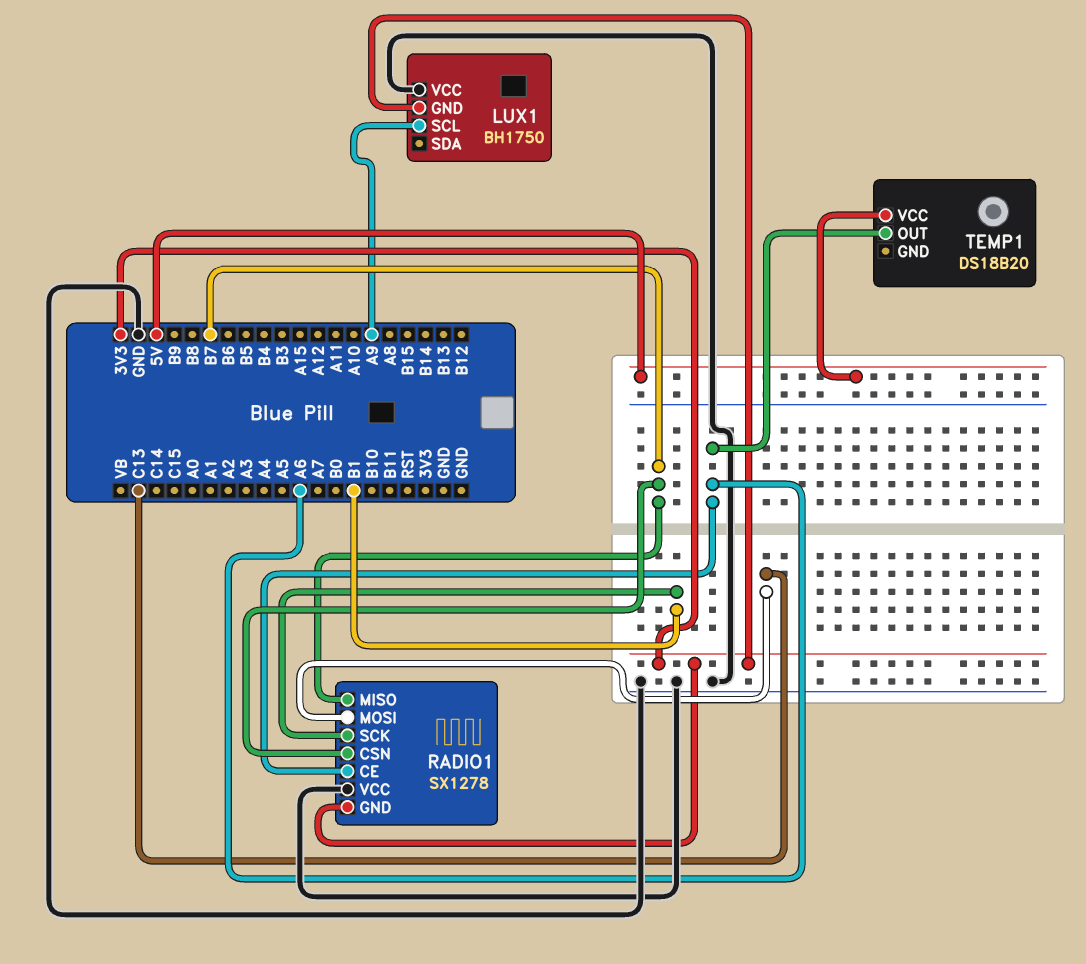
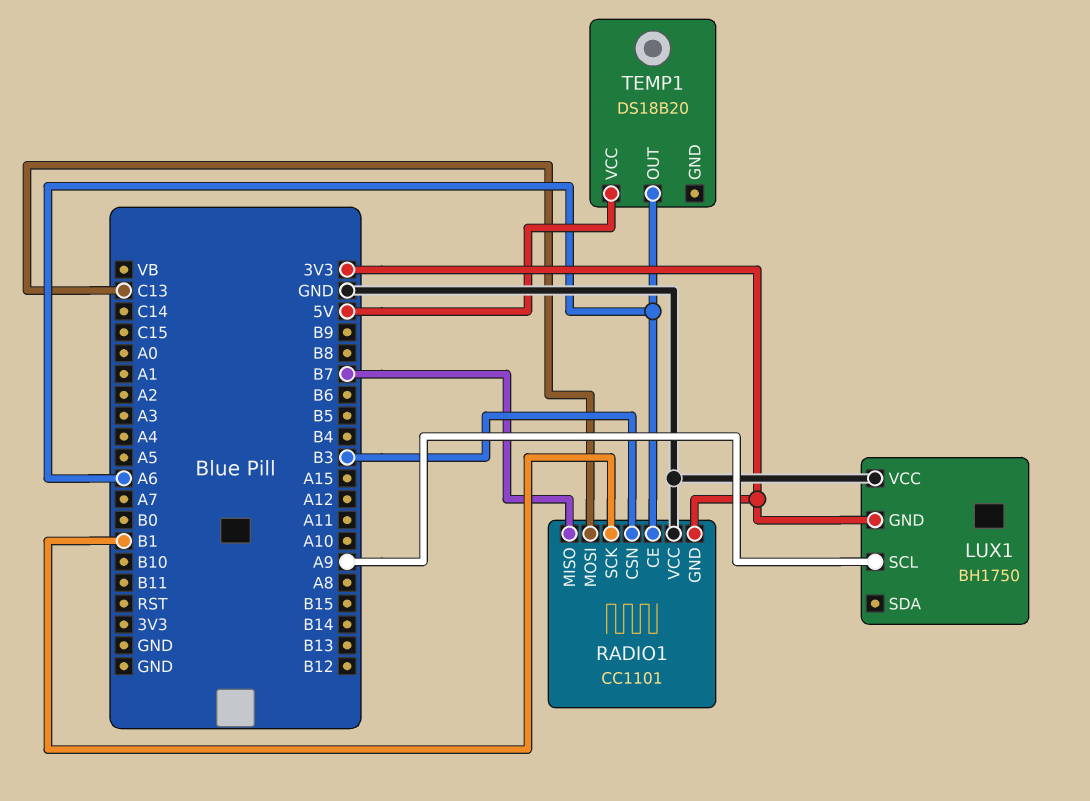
RADIO1: SX1278 -> CC1101
RADIO1 pin CSN: B7 -> B3

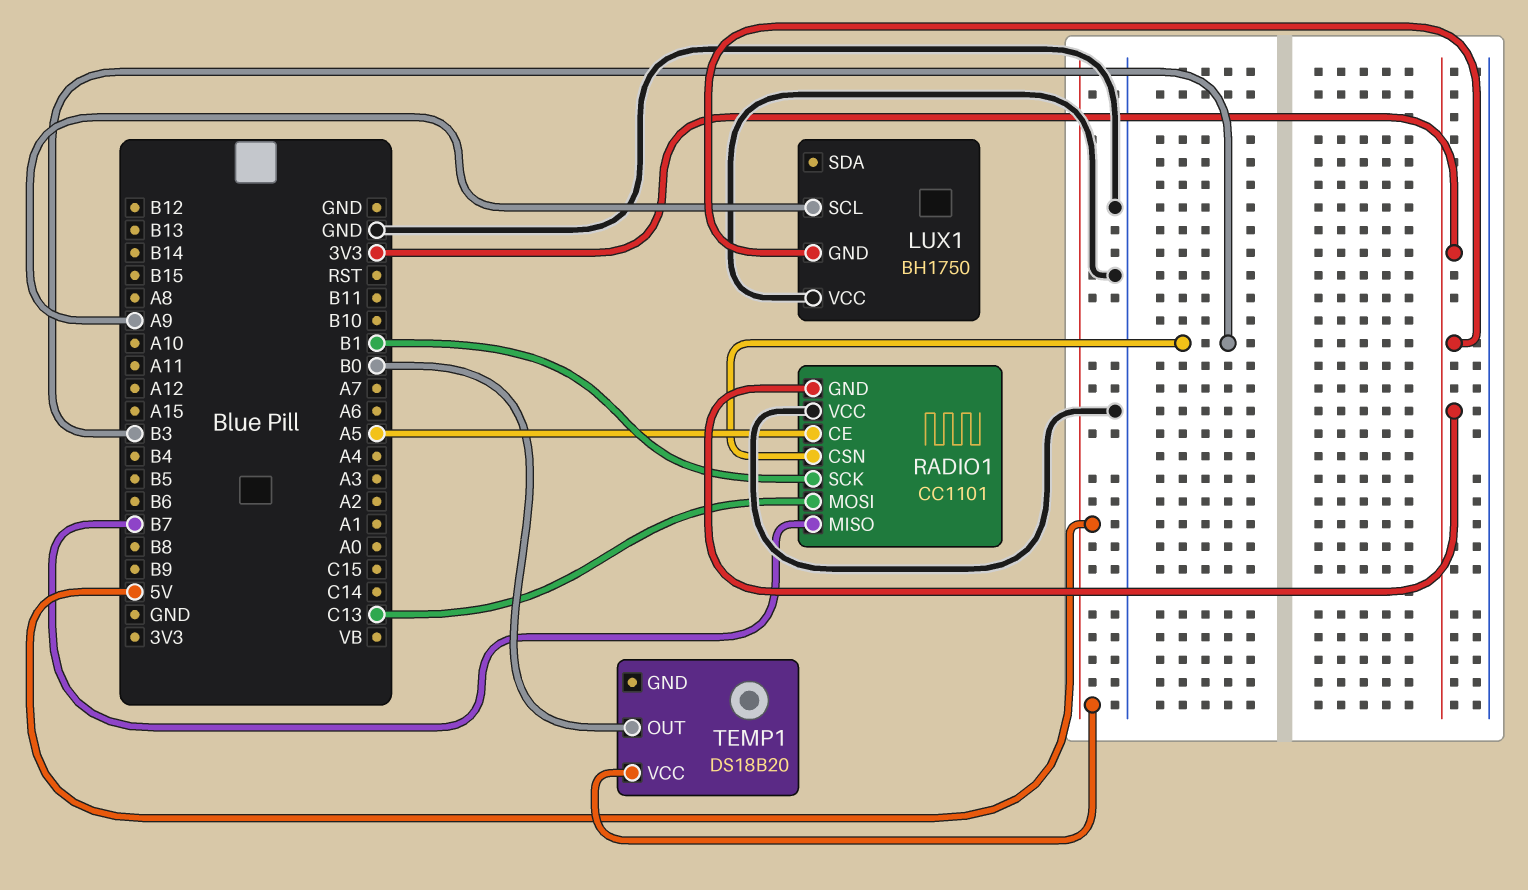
RADIO1 pin CE: A6 -> A5
TEMP1 pin OUT: A6 -> B0

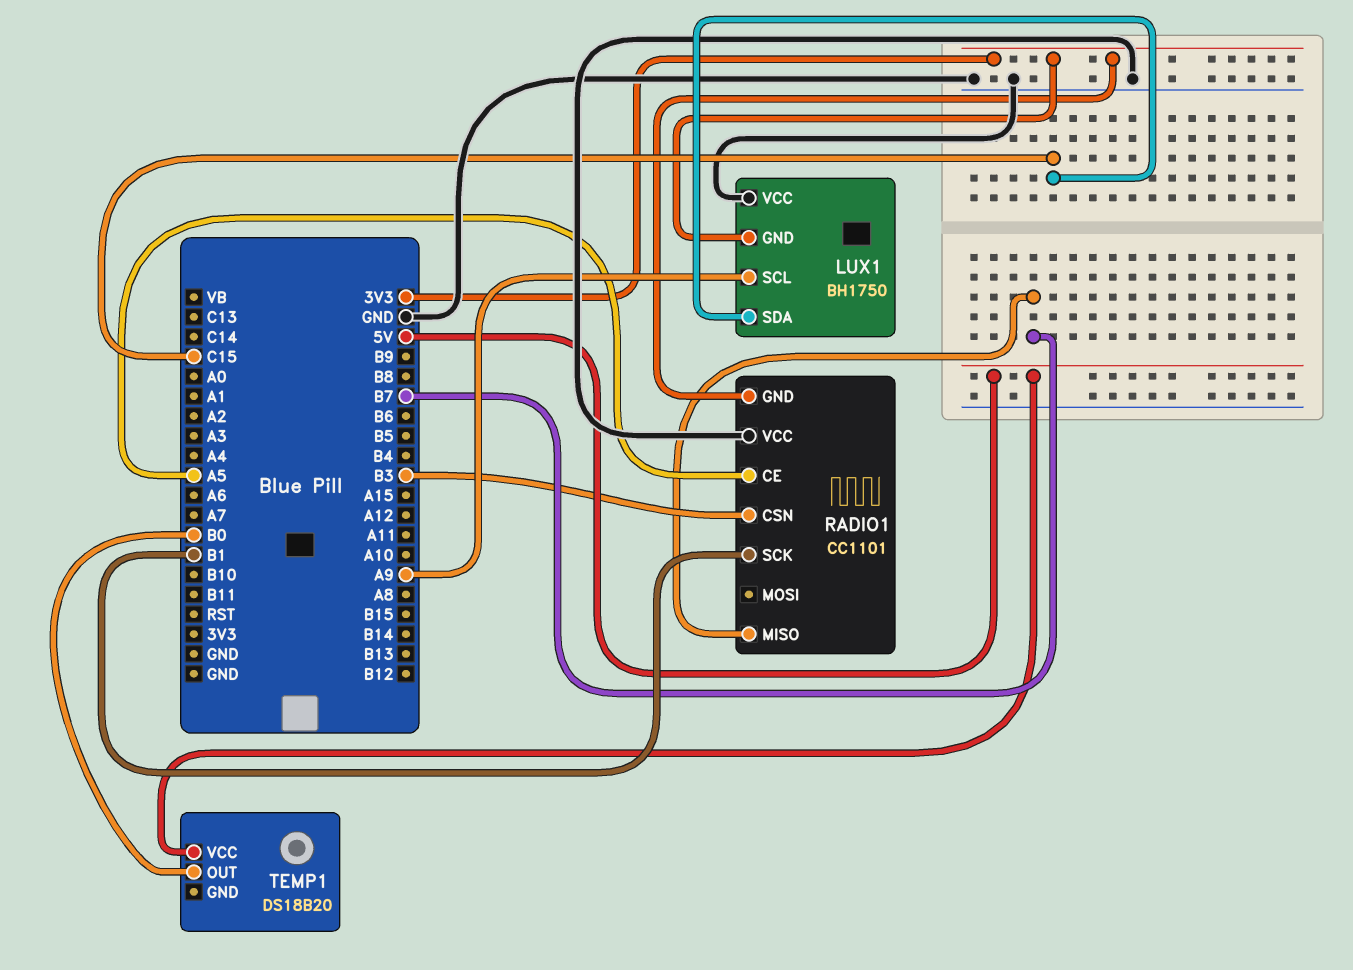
LUX1 pin SDA: none -> C15
RADIO1 pin MOSI: C13 -> none

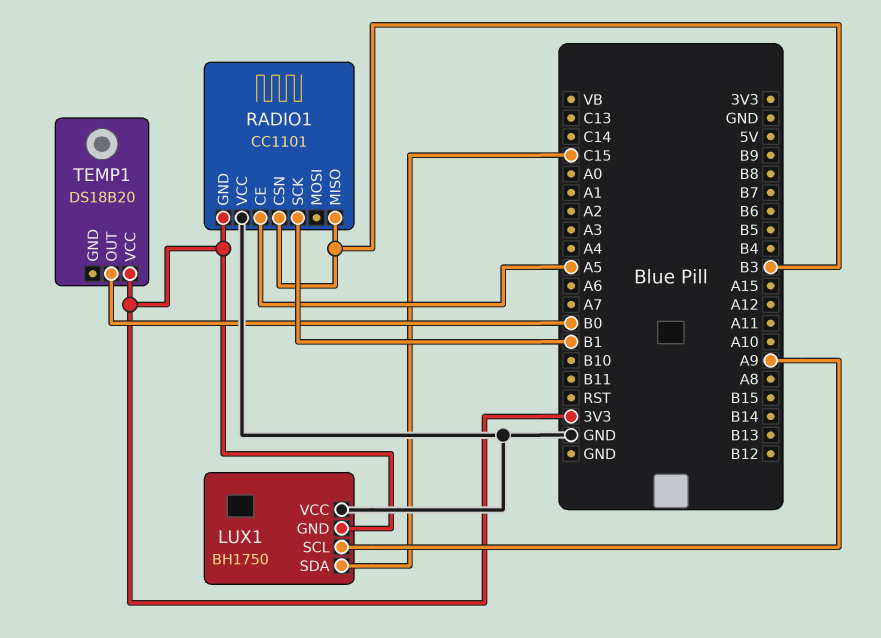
RADIO1 pin MISO: B7 -> B3
TEMP1 pin VCC: 5V -> 3V3

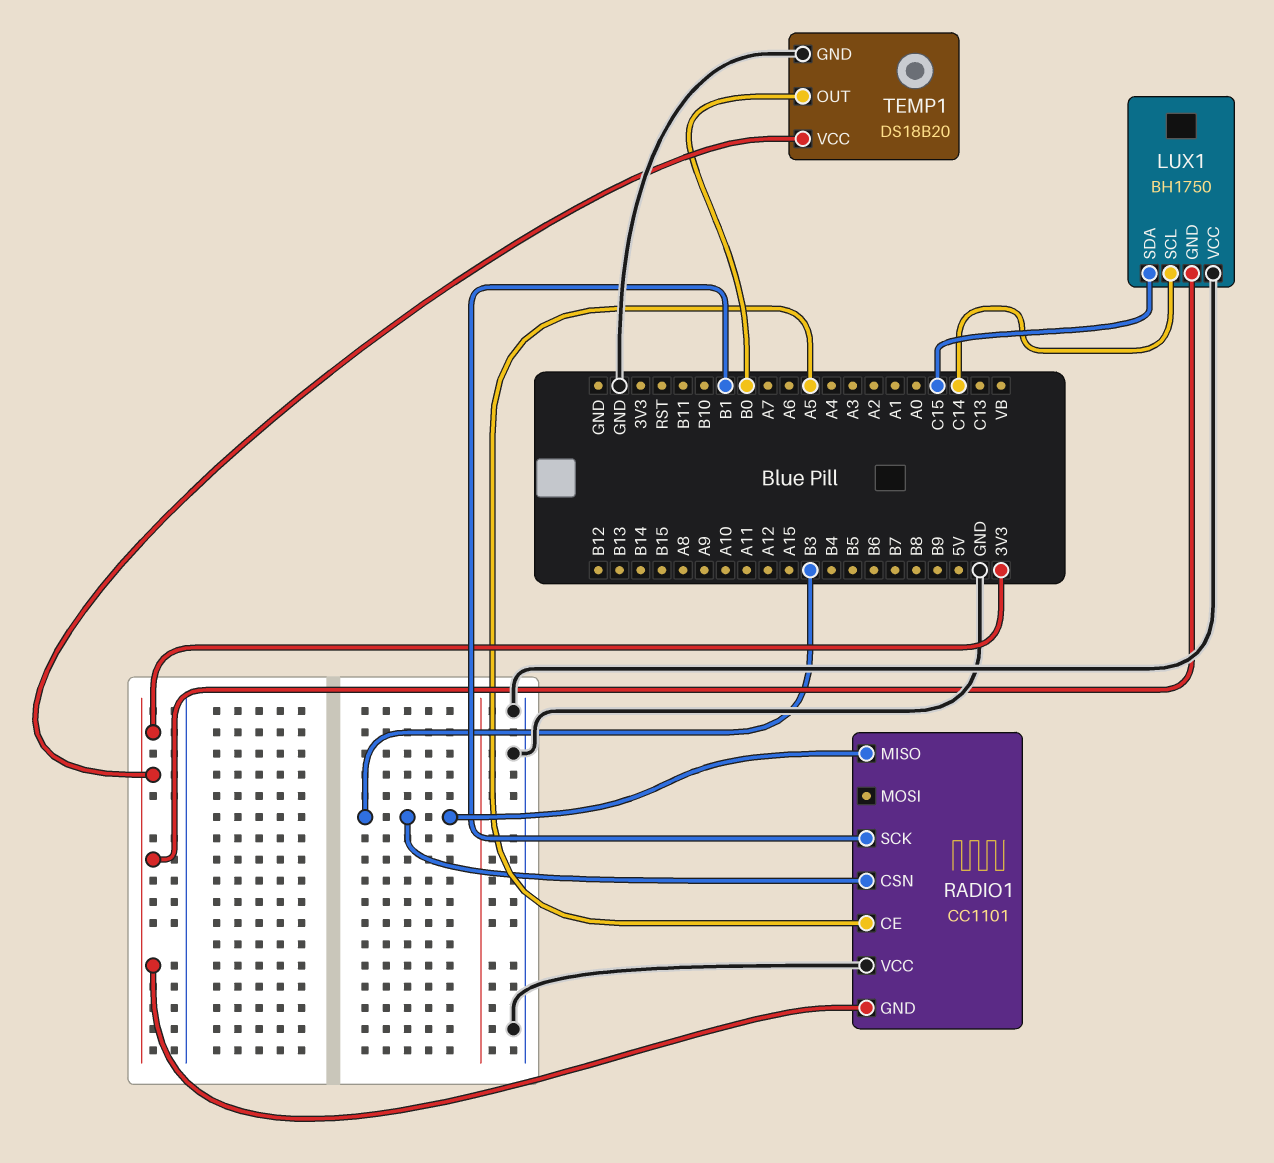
LUX1 pin SCL: A9 -> C14
TEMP1 pin GND: none -> GND

